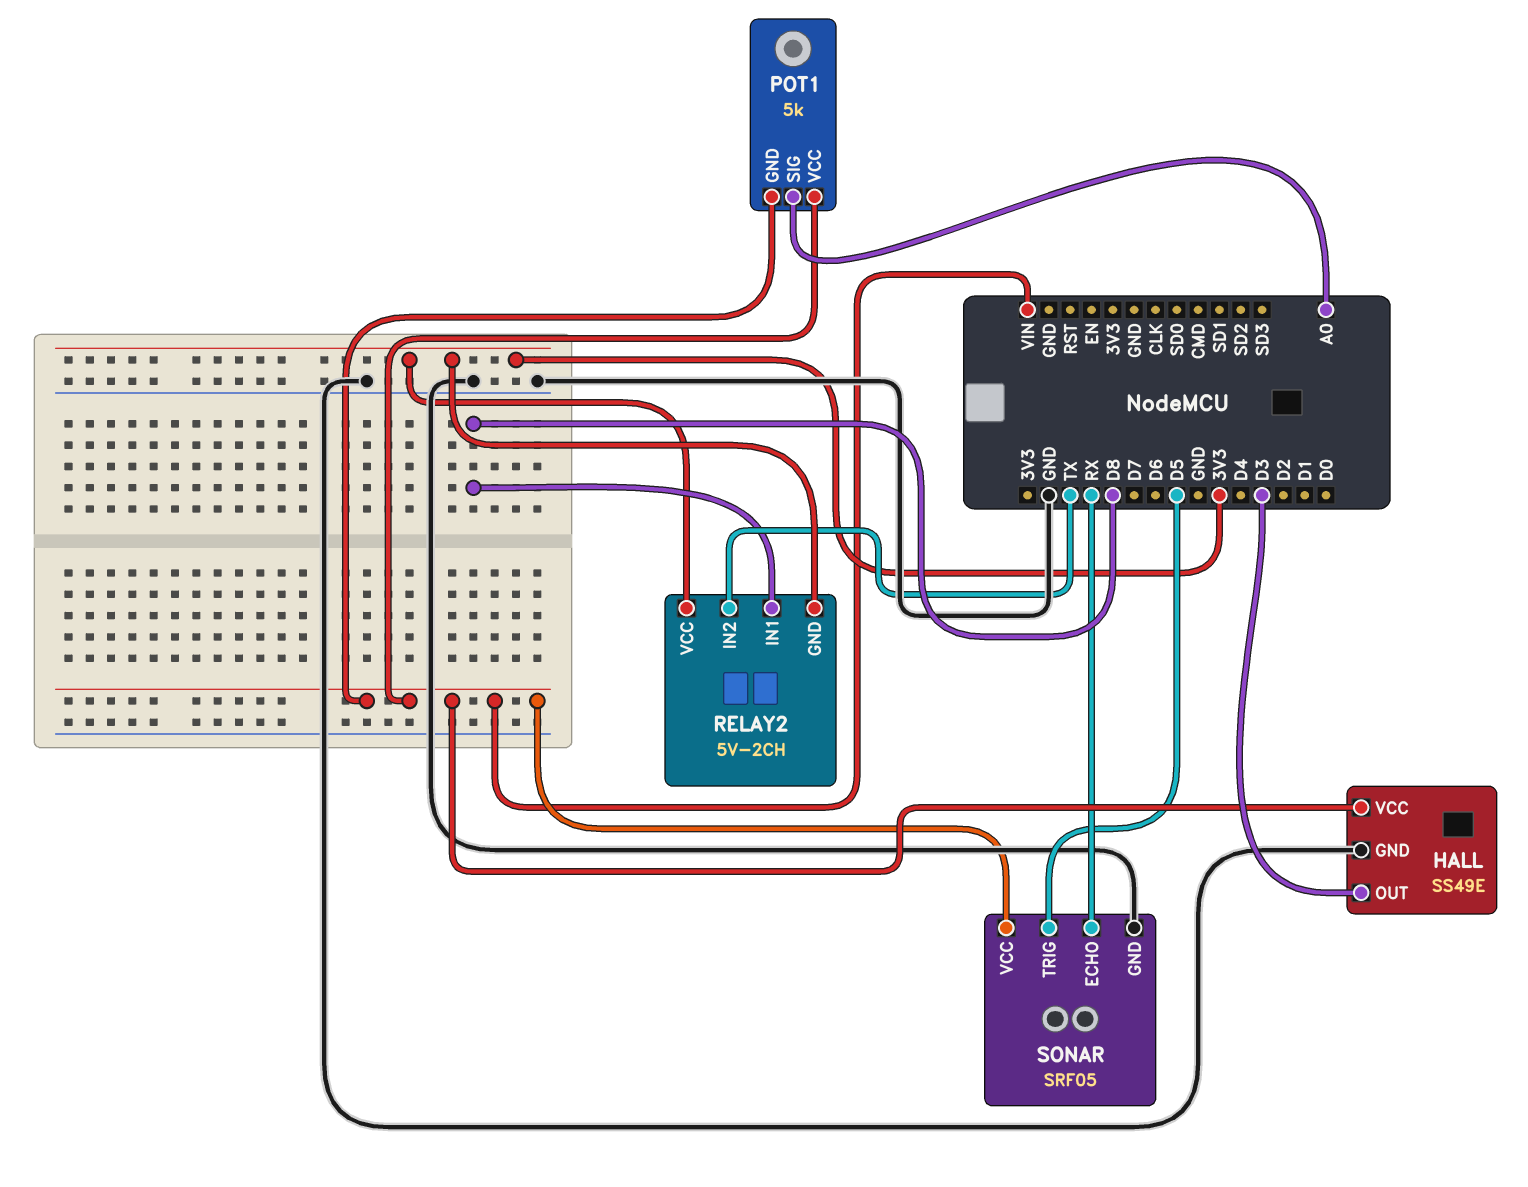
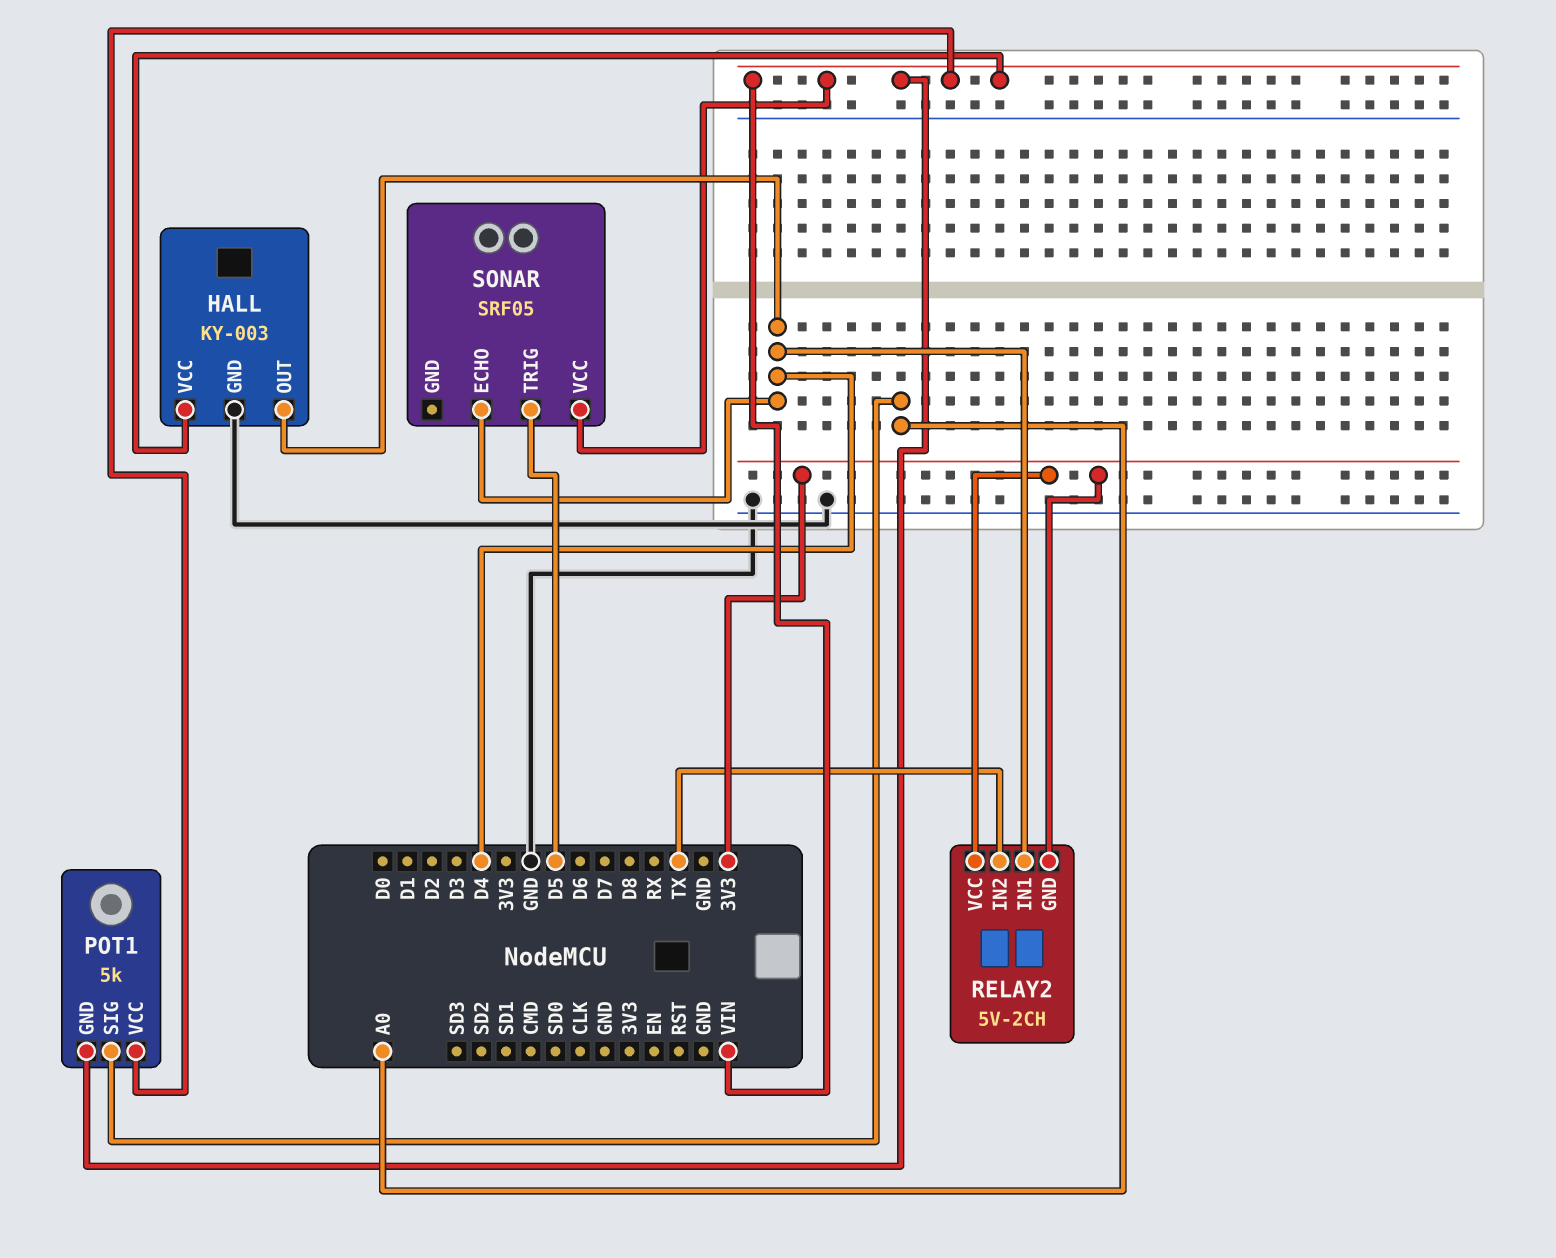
HALL: SS49E -> KY-003
HALL pin OUT: D3 -> D4
RELAY2 pin IN1: D8 -> D4
SONAR pin ECHO: RX -> D4
SONAR pin GND: GND -> none

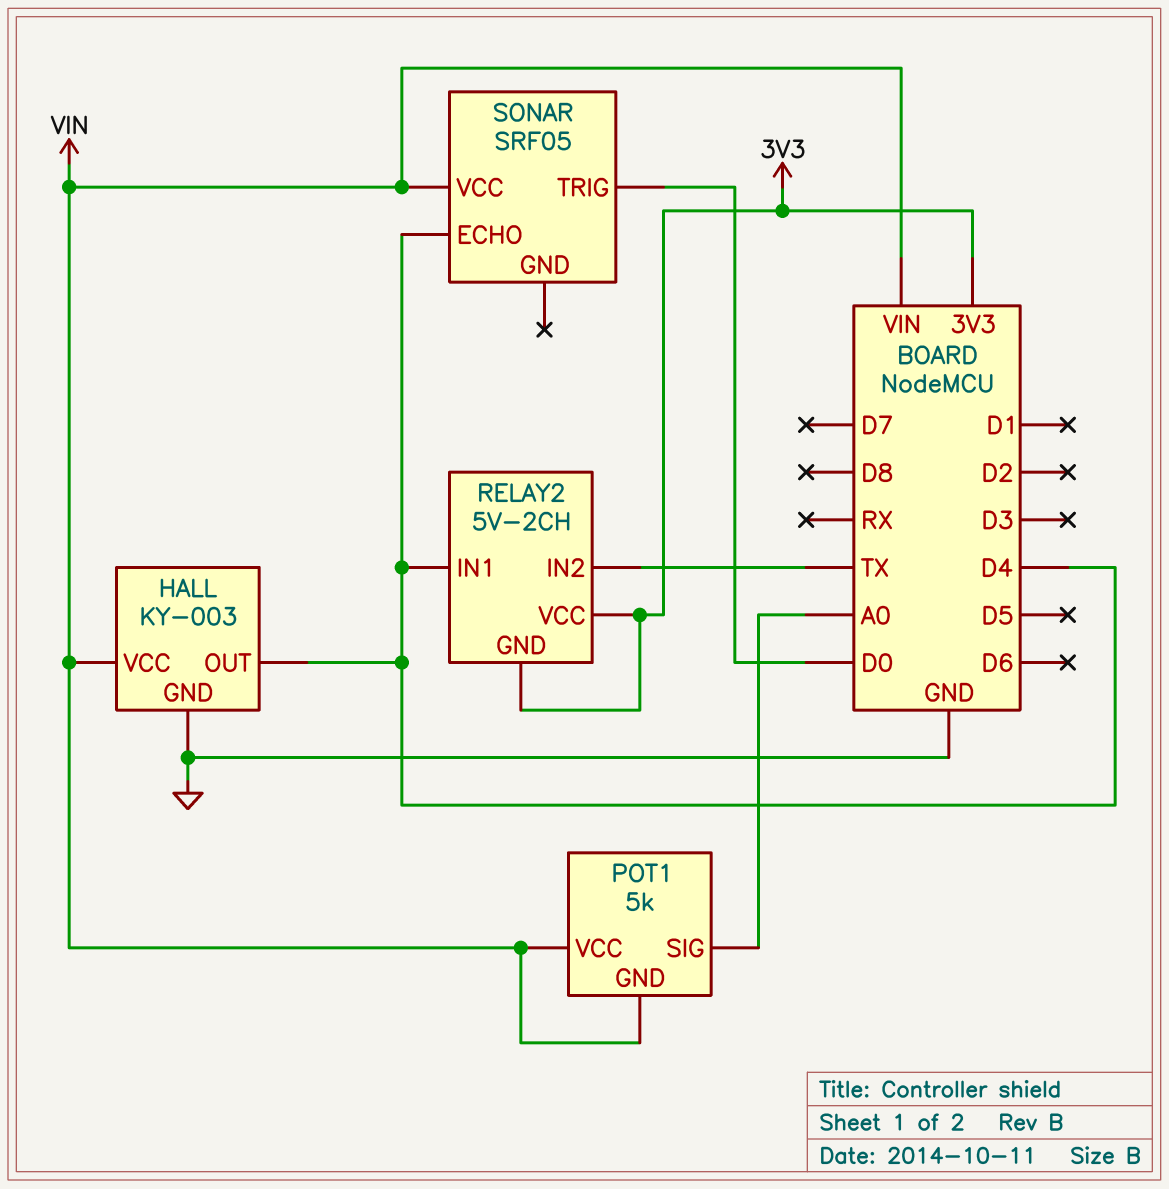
SONAR pin TRIG: D5 -> D0

